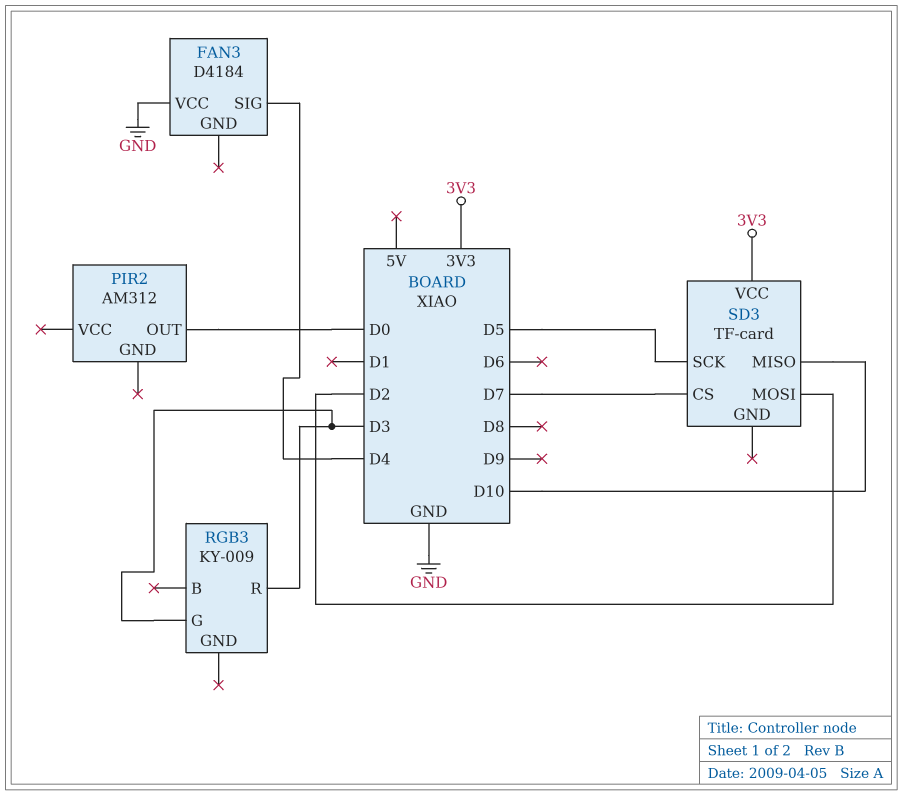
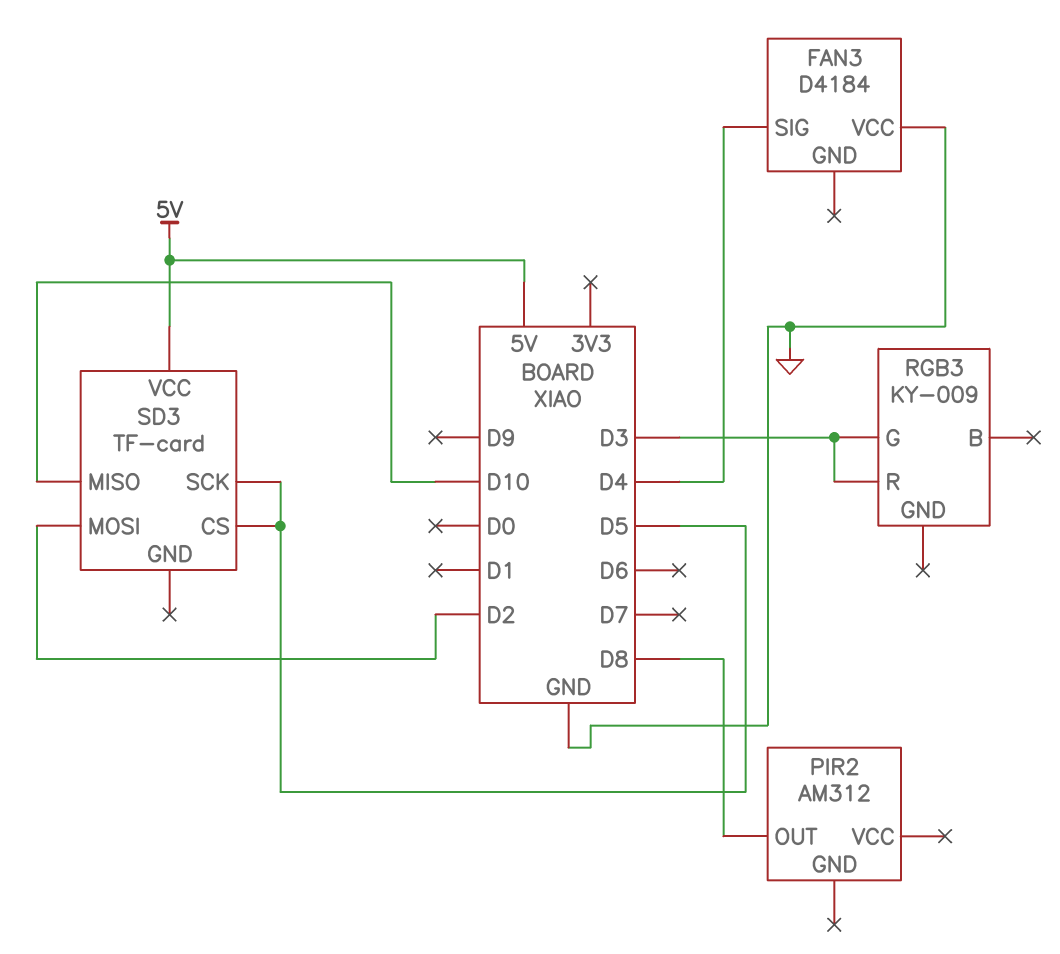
PIR2 pin OUT: D0 -> D8
SD3 pin CS: D7 -> D5
SD3 pin VCC: 3V3 -> 5V

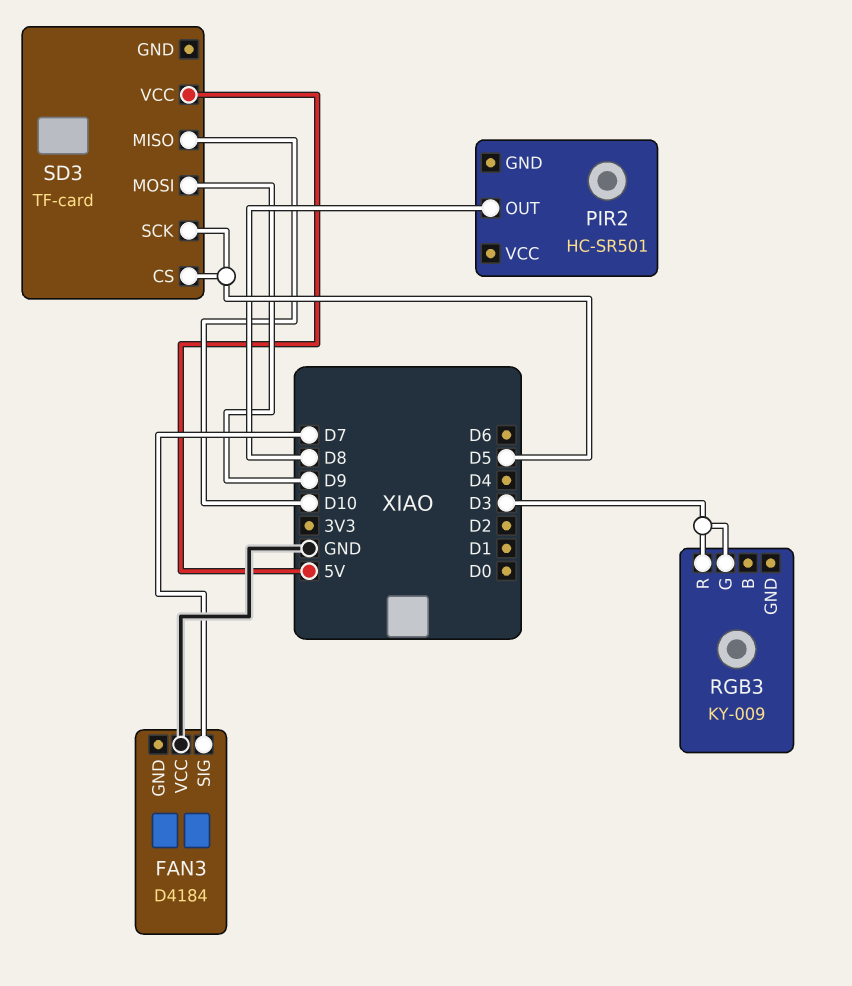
FAN3 pin SIG: D4 -> D7
PIR2: AM312 -> HC-SR501
SD3 pin MOSI: D2 -> D9

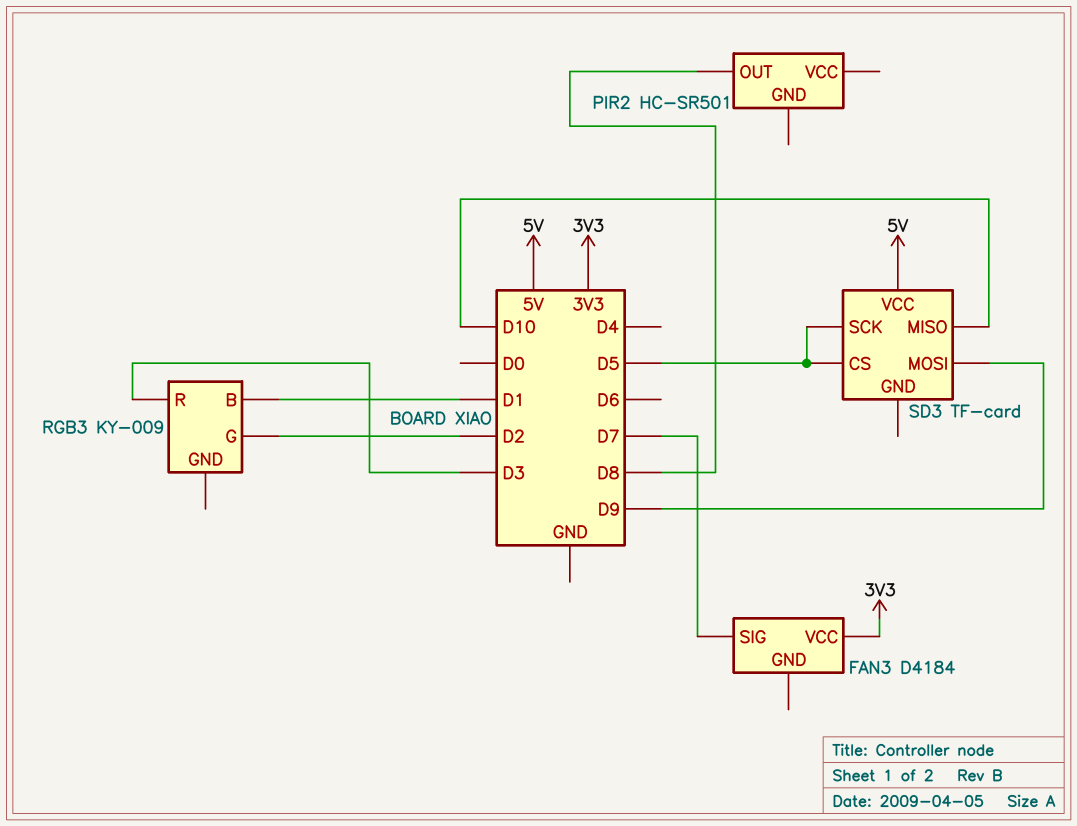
FAN3 pin VCC: GND -> 3V3
RGB3 pin B: none -> D1
RGB3 pin G: D3 -> D2

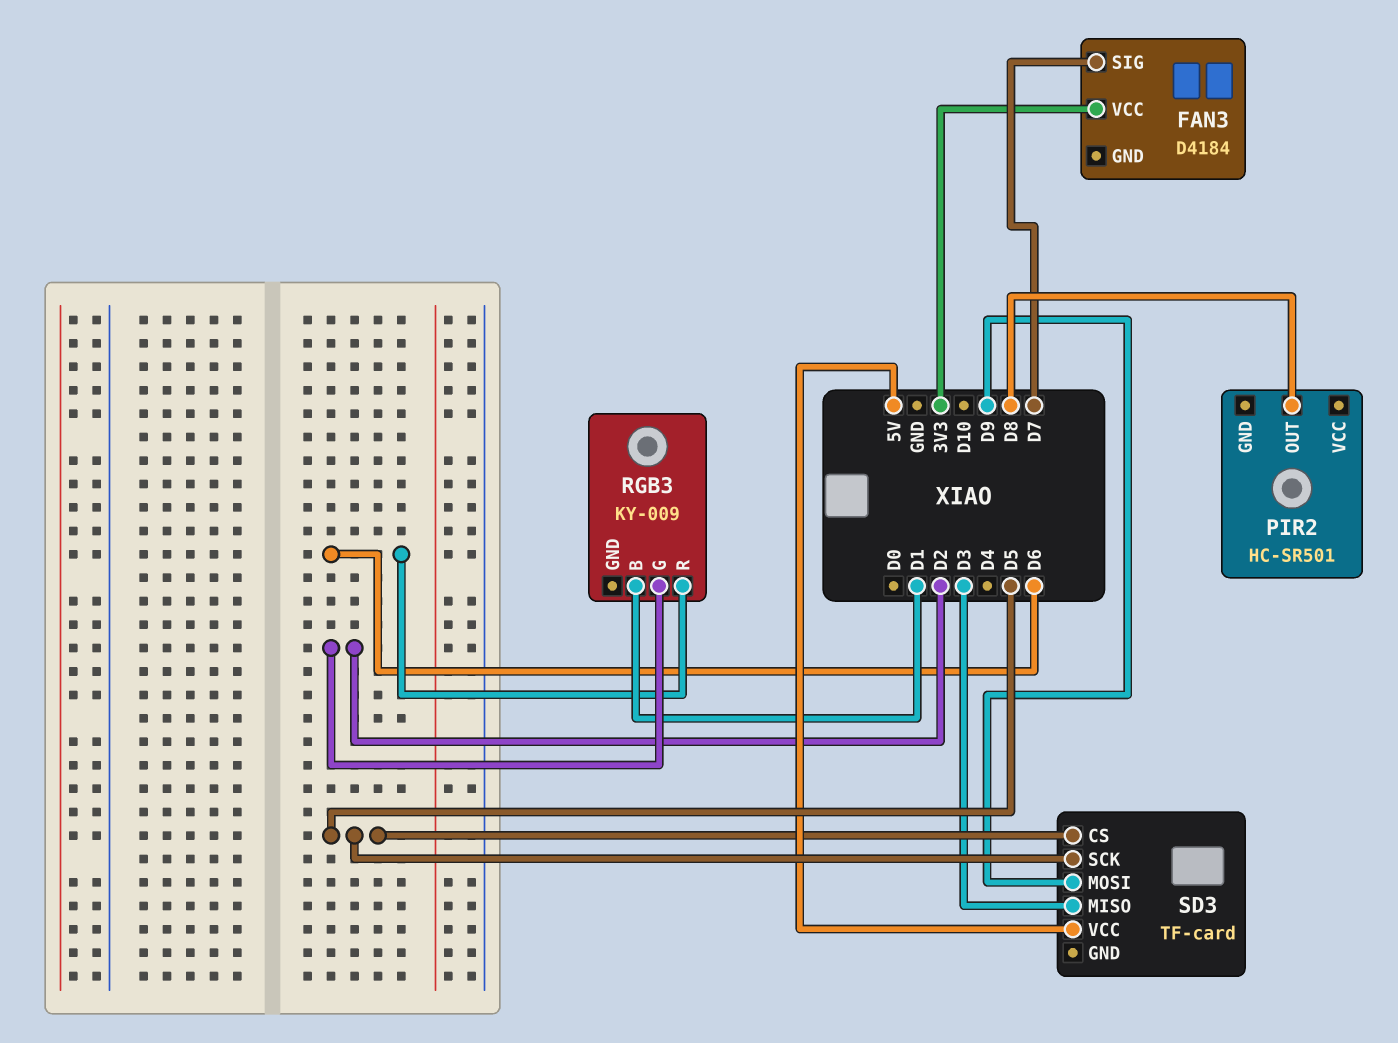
RGB3 pin R: D3 -> D6
SD3 pin MISO: D10 -> D3

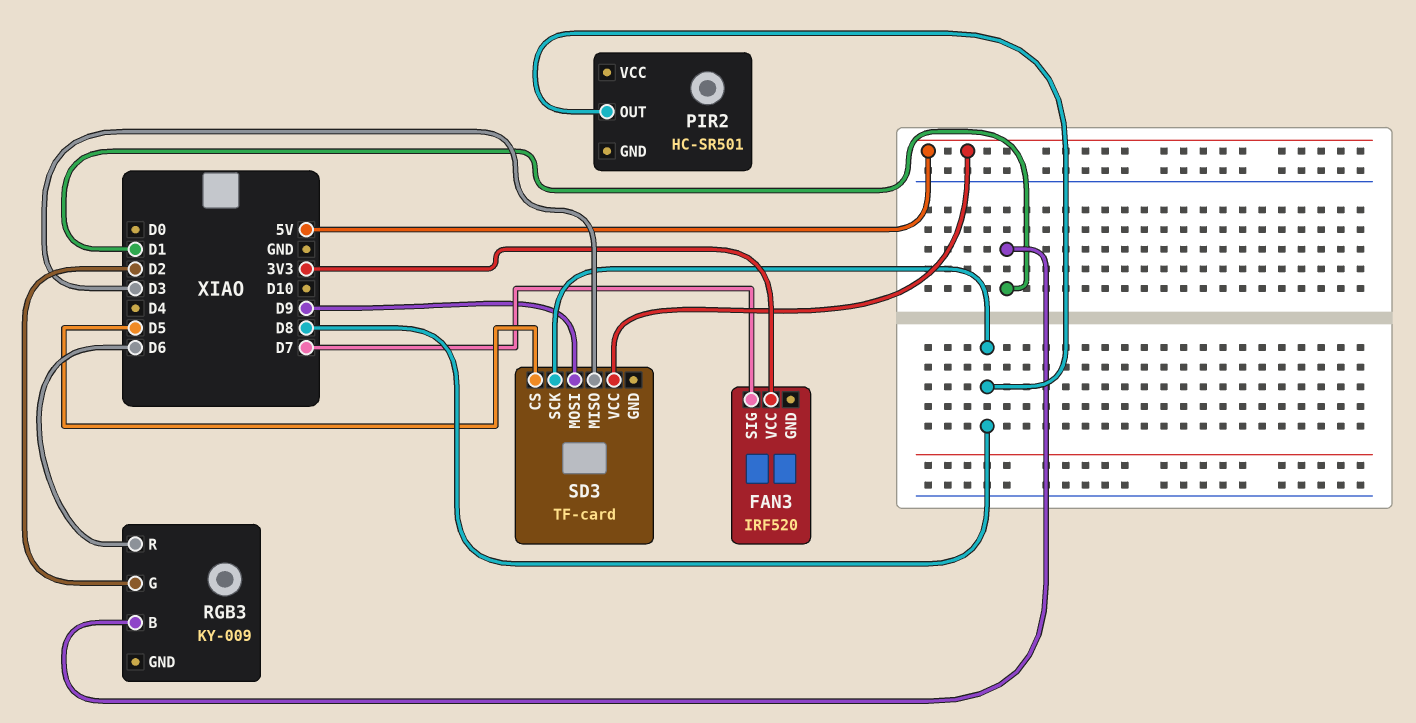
FAN3: D4184 -> IRF520
SD3 pin SCK: D5 -> D8

